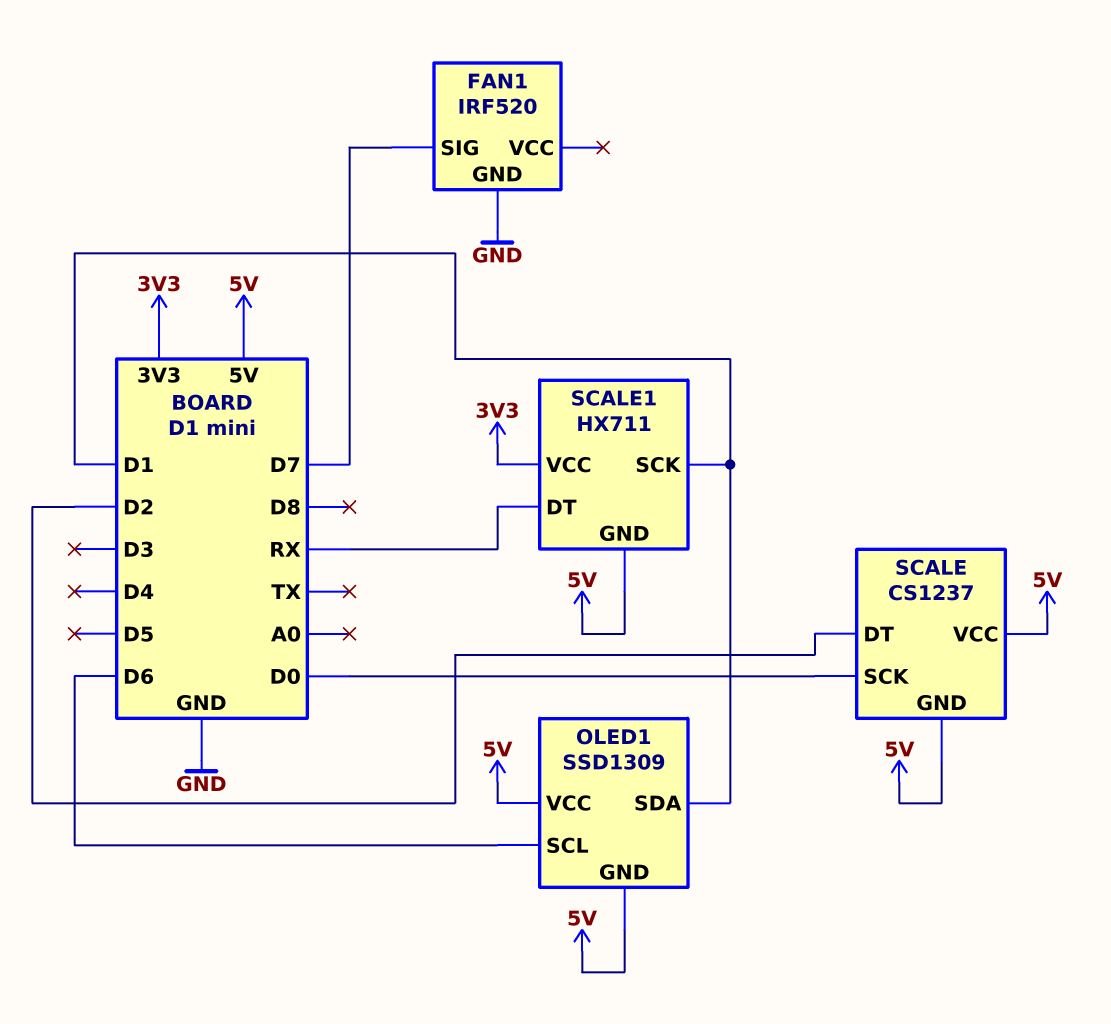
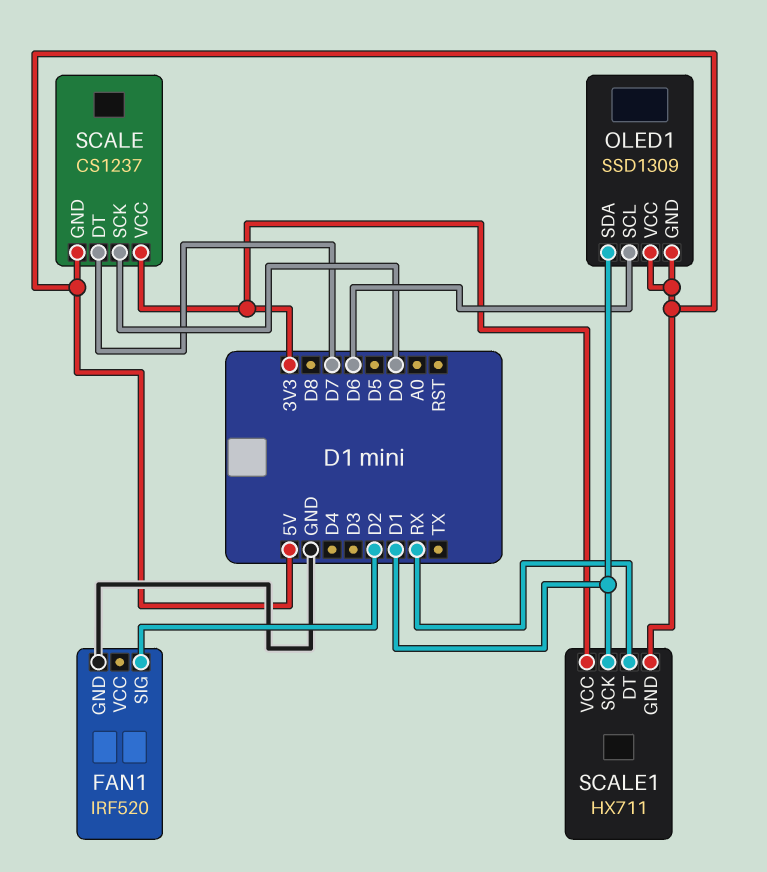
FAN1 pin SIG: D7 -> D2
SCALE pin DT: D2 -> D7
SCALE pin VCC: 5V -> 3V3

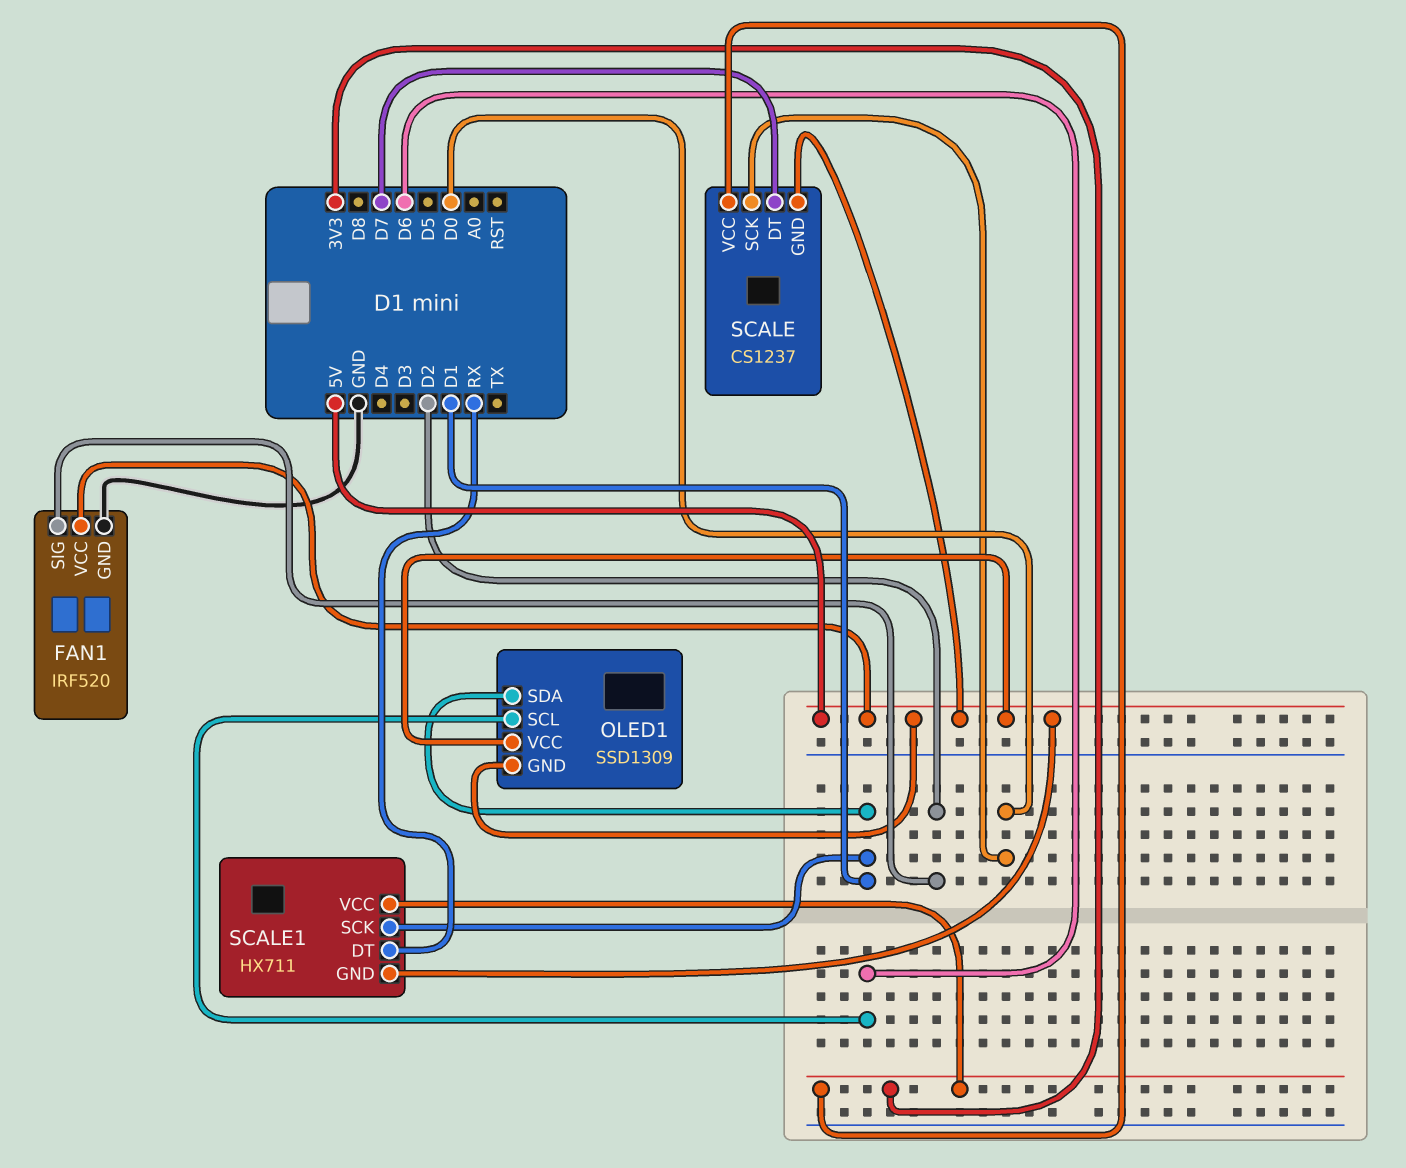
FAN1 pin VCC: none -> 5V

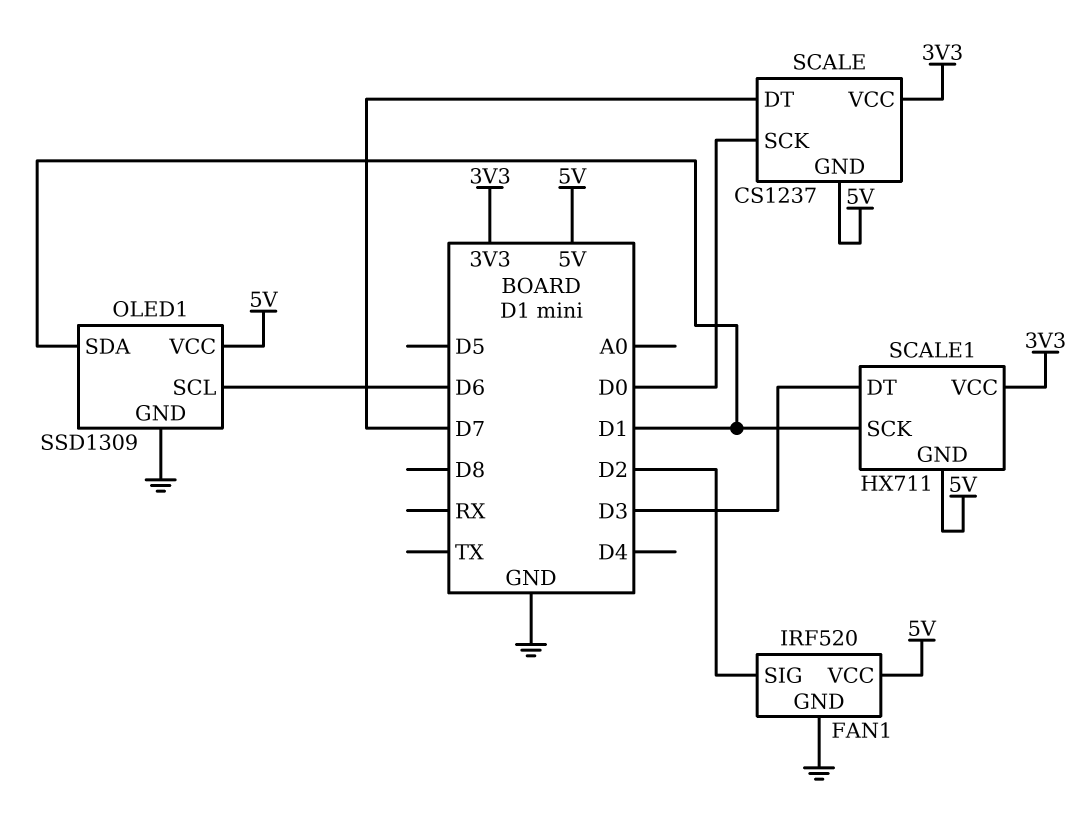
OLED1 pin GND: 5V -> GND
SCALE1 pin DT: RX -> D3

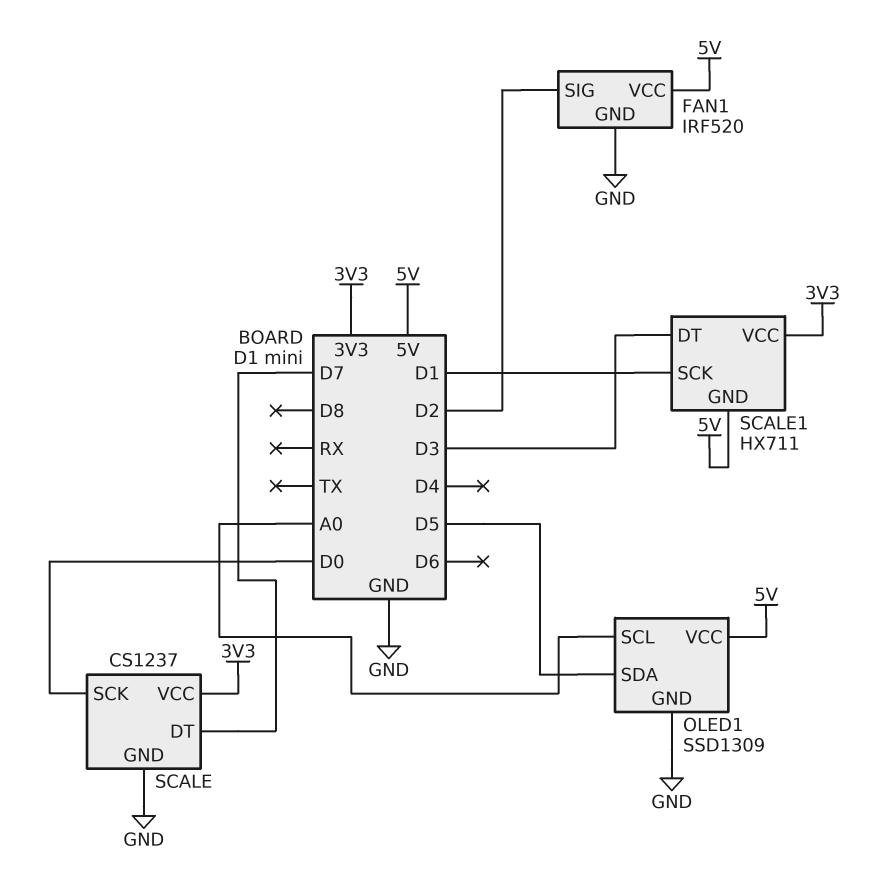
OLED1 pin SCL: D6 -> A0
OLED1 pin SDA: D1 -> D5
SCALE pin GND: 5V -> GND

